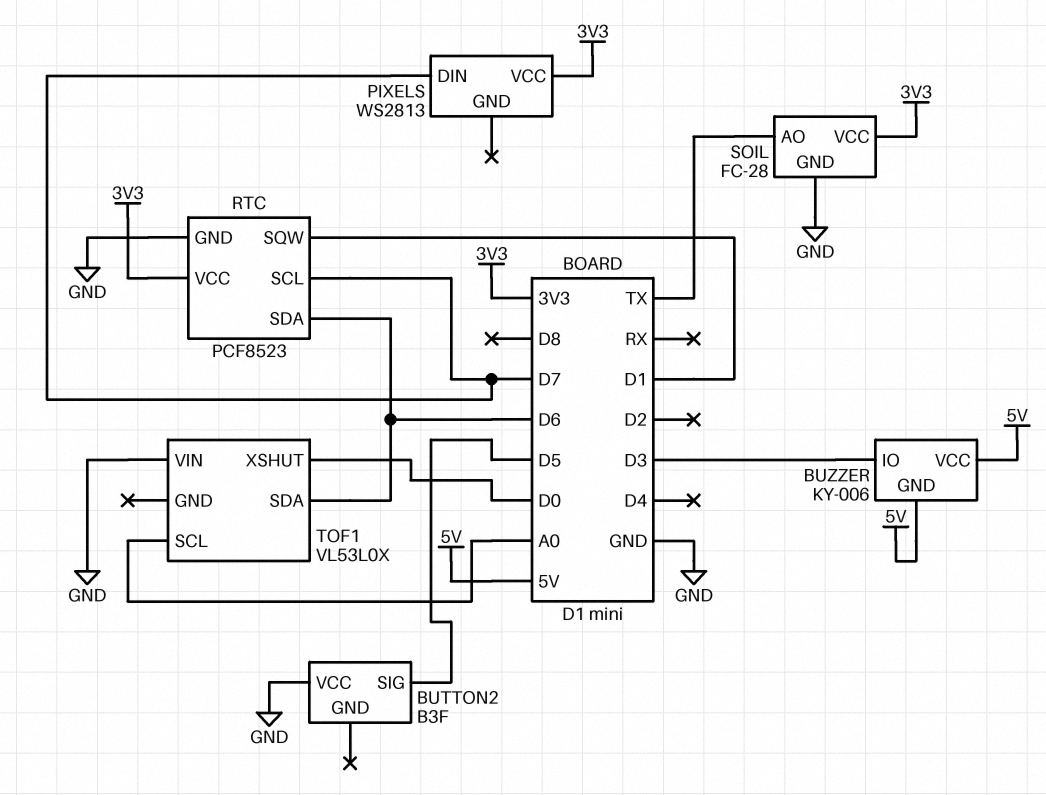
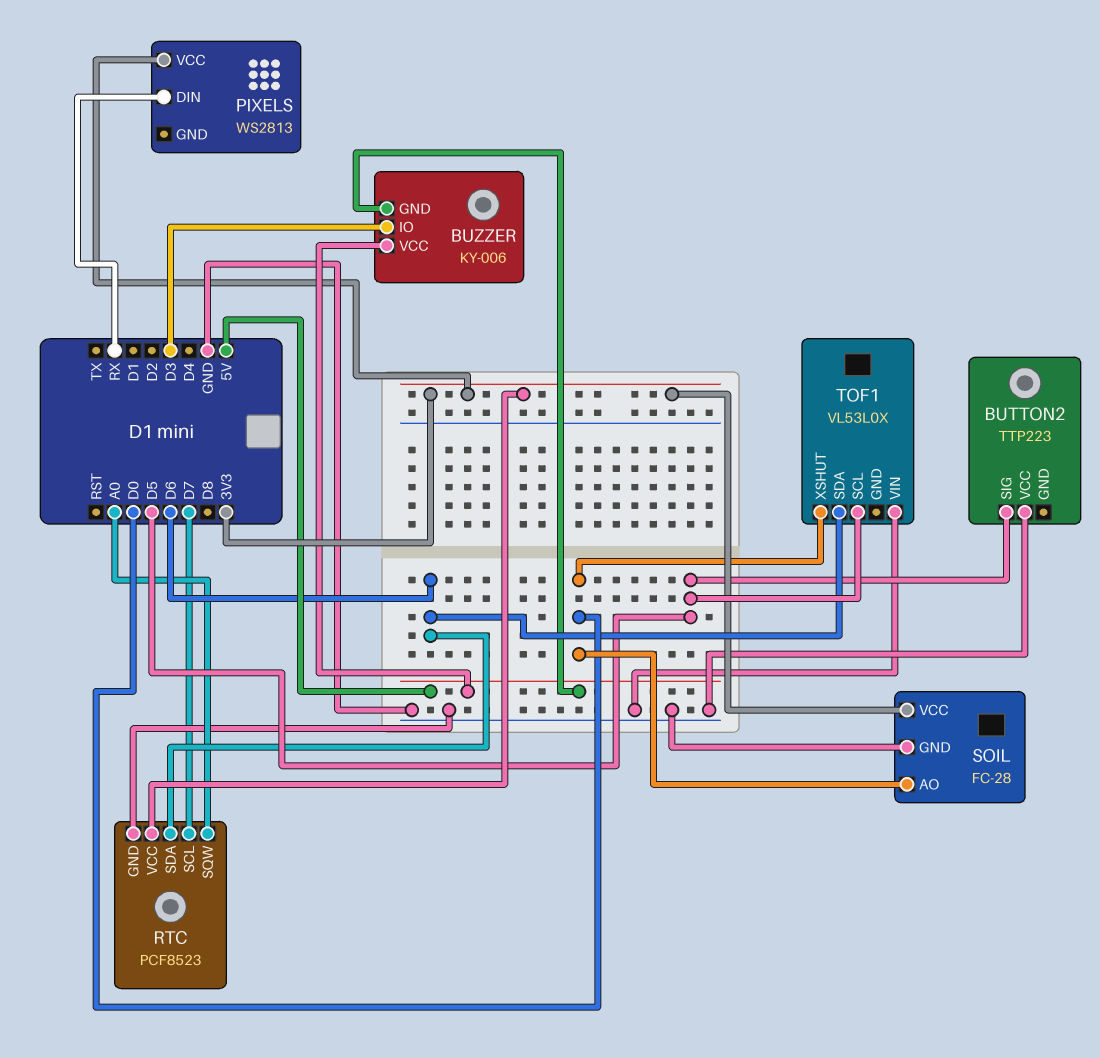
BUTTON2: B3F -> TTP223
PIXELS pin DIN: D7 -> RX
RTC pin SQW: D1 -> A0
SOIL pin AO: TX -> D0
TOF1 pin SCL: A0 -> D5

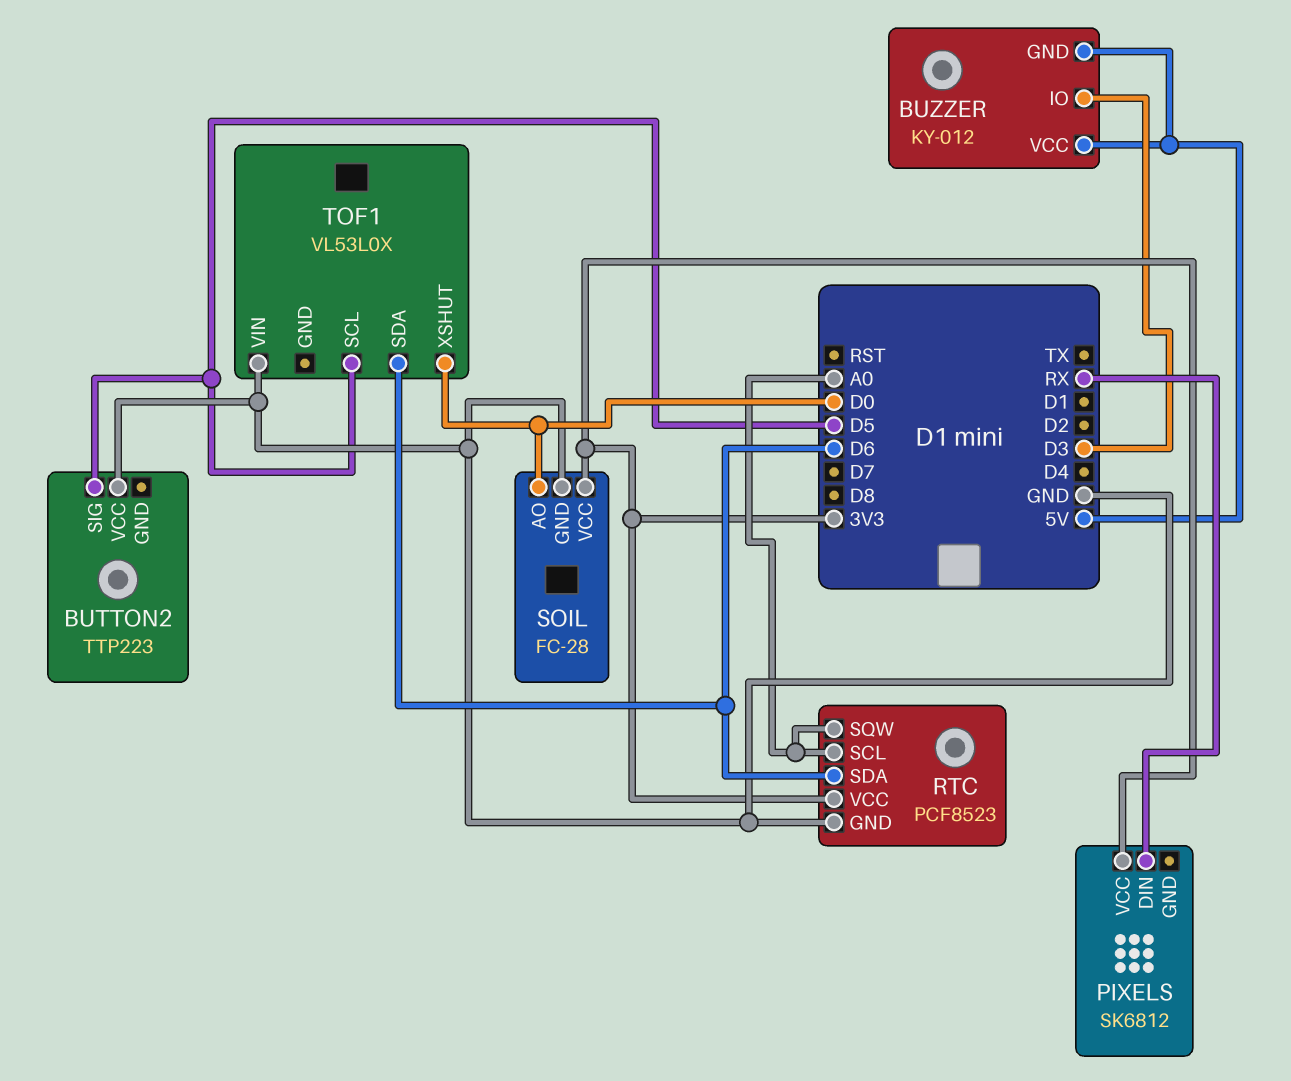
BUZZER: KY-006 -> KY-012
PIXELS: WS2813 -> SK6812
RTC pin SCL: D7 -> A0

